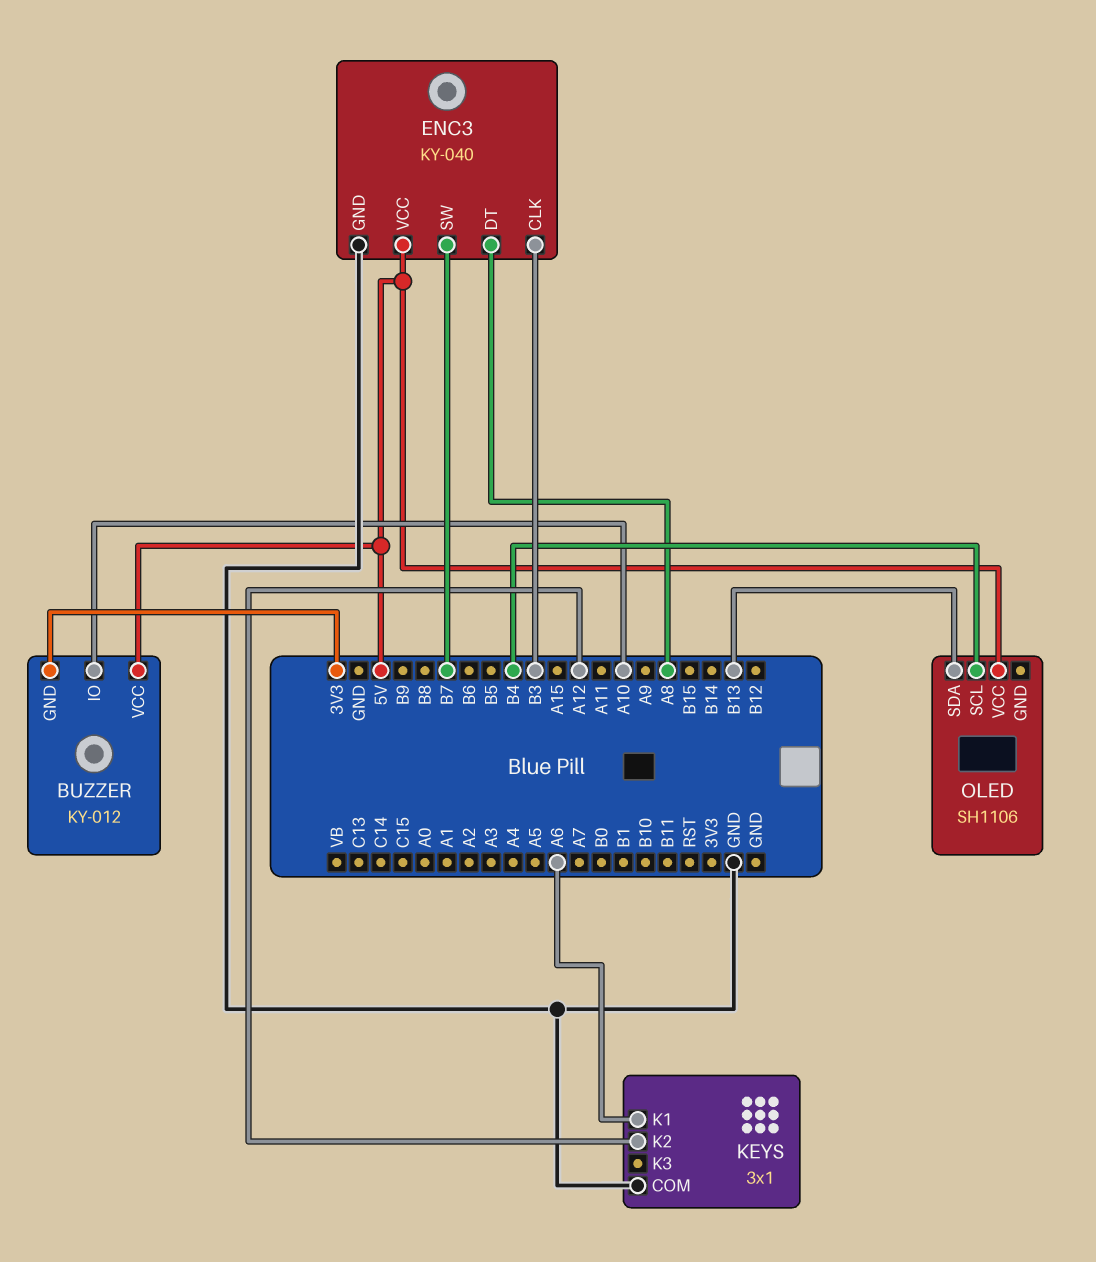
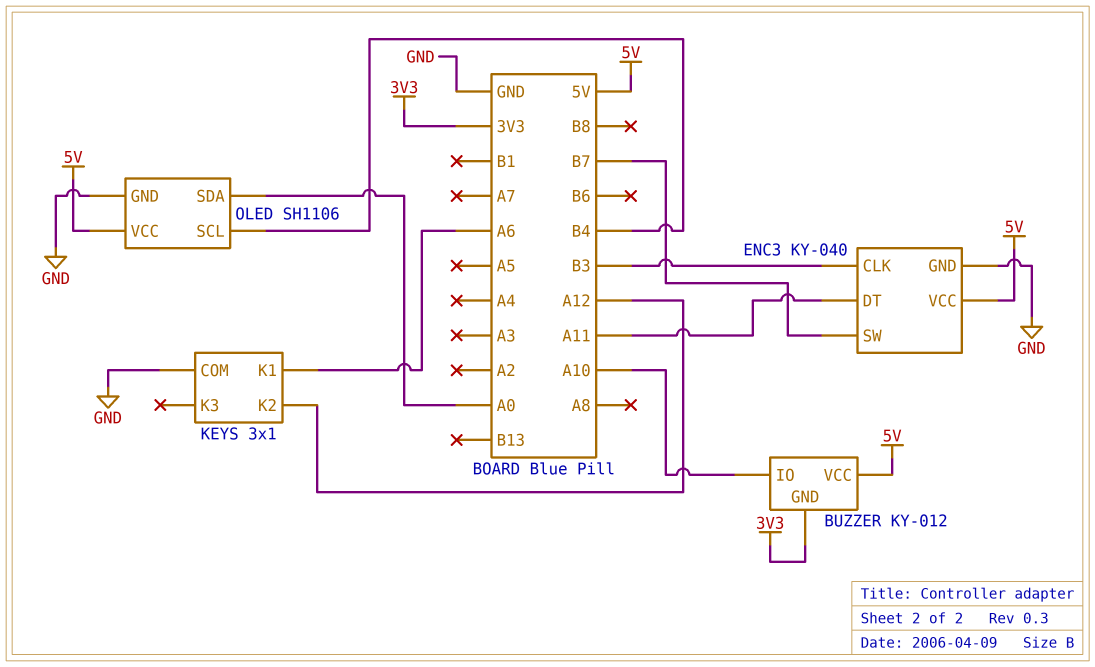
ENC3 pin DT: A8 -> A11
OLED pin GND: none -> GND
OLED pin SDA: B13 -> A0

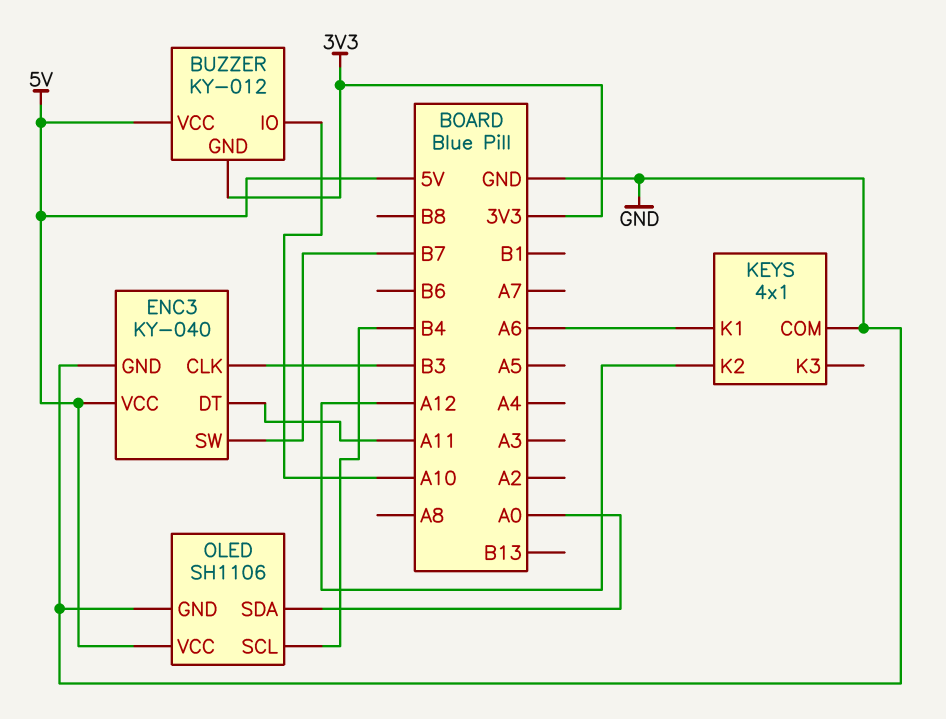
KEYS: 3x1 -> 4x1

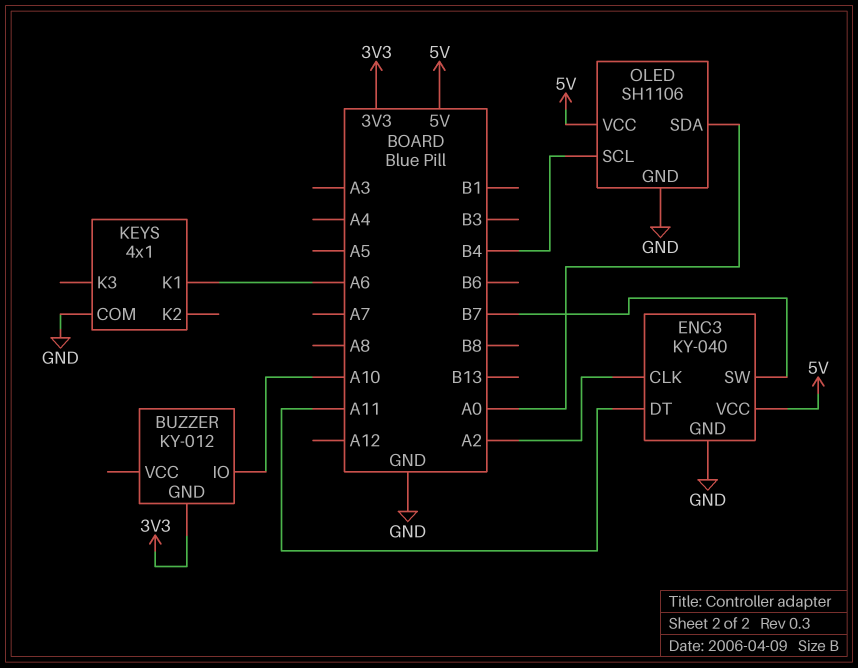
BUZZER pin VCC: 5V -> none
ENC3 pin CLK: B3 -> A2
KEYS pin K2: A12 -> none

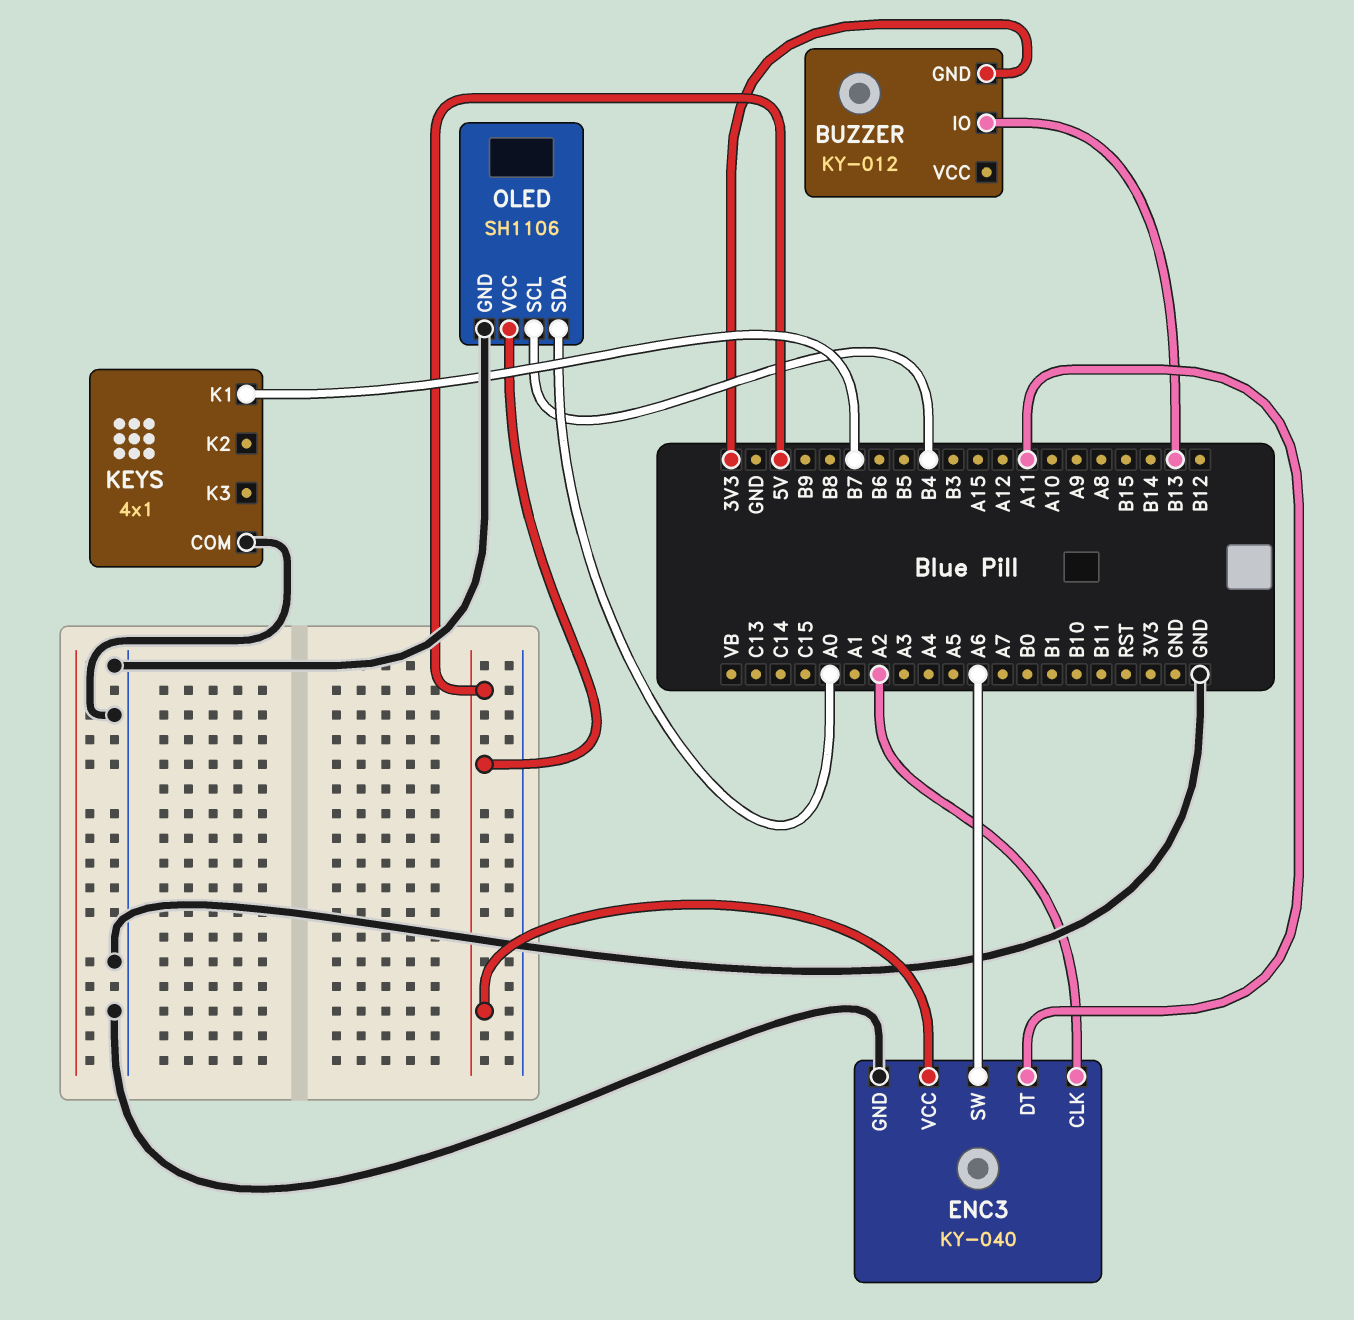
BUZZER pin IO: A10 -> B13
ENC3 pin SW: B7 -> A6
KEYS pin K1: A6 -> B7

